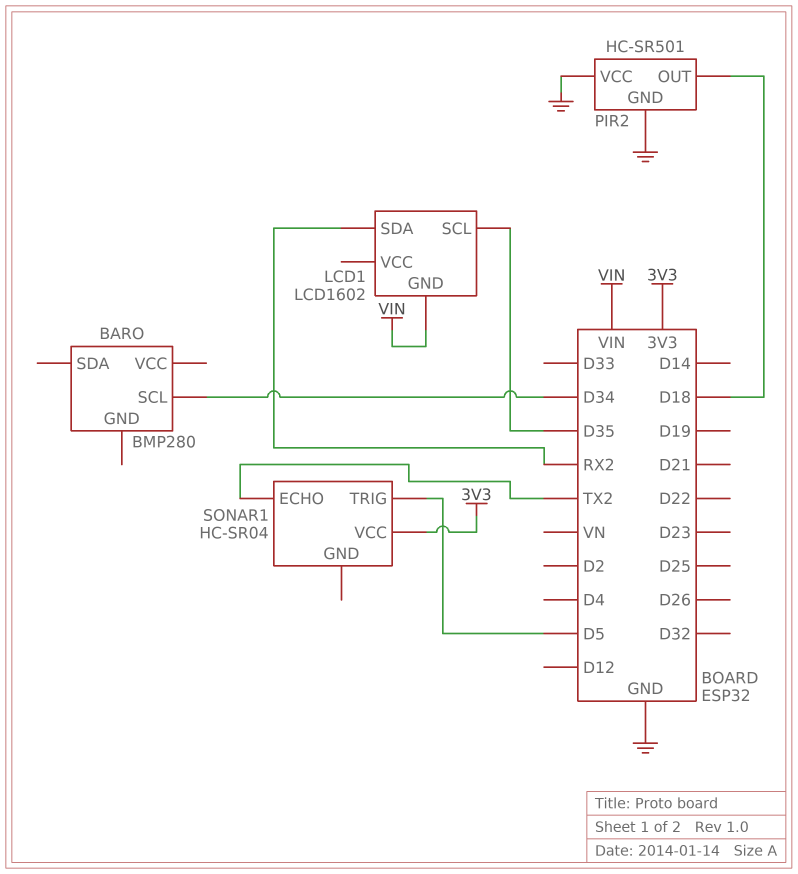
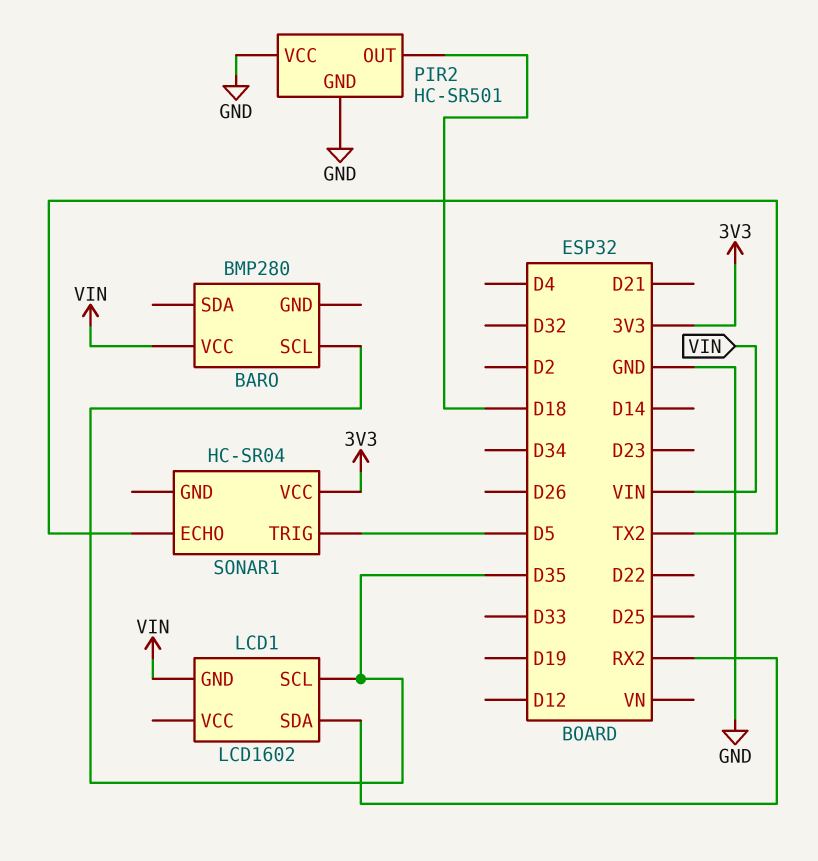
BARO pin SCL: D34 -> D35
BARO pin VCC: none -> VIN

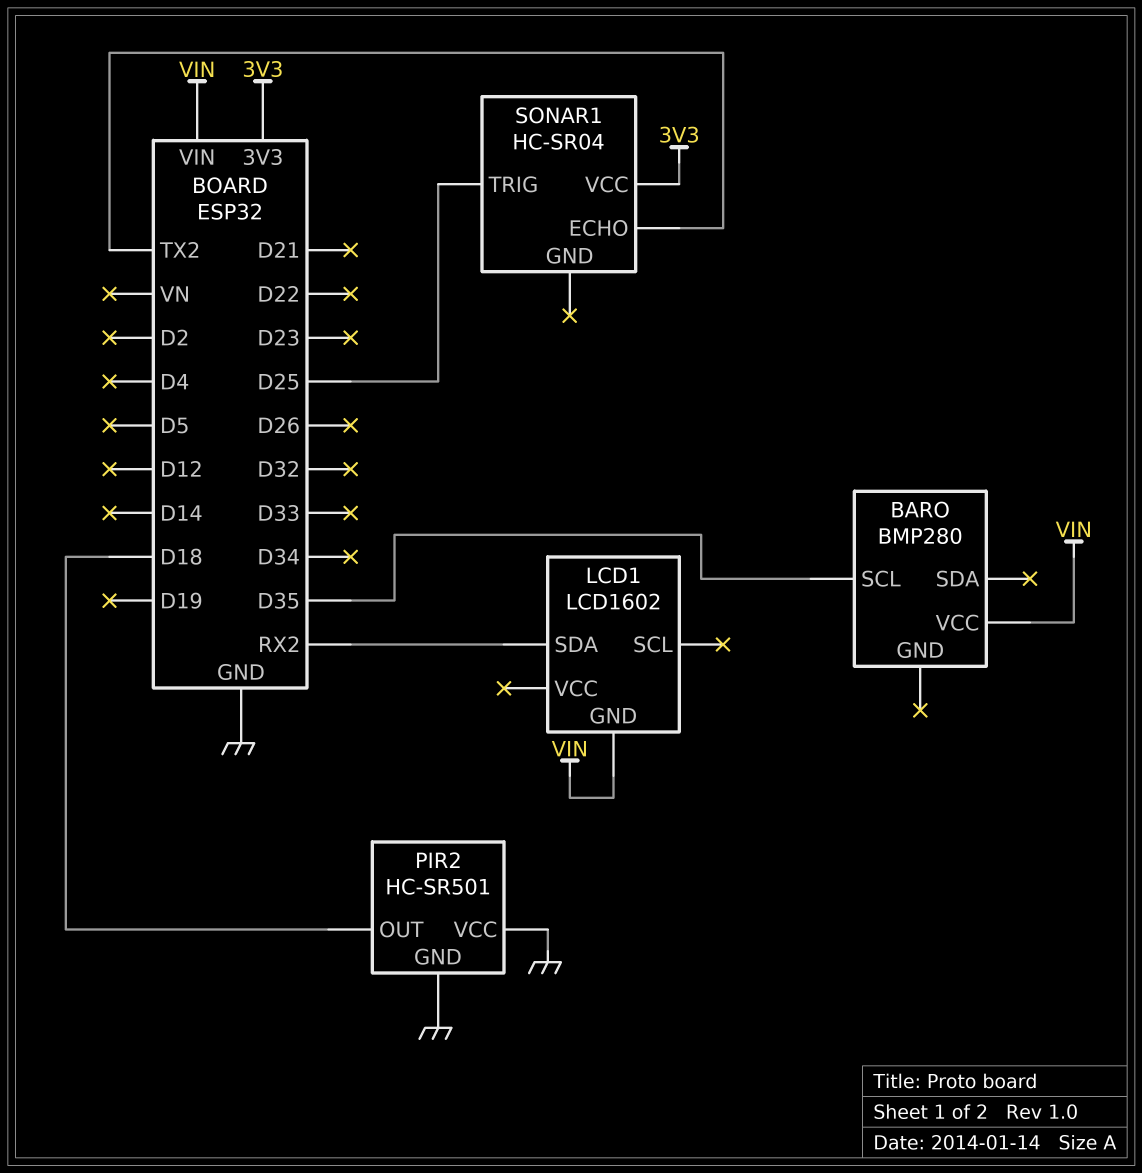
LCD1 pin SCL: D35 -> none
SONAR1 pin TRIG: D5 -> D25

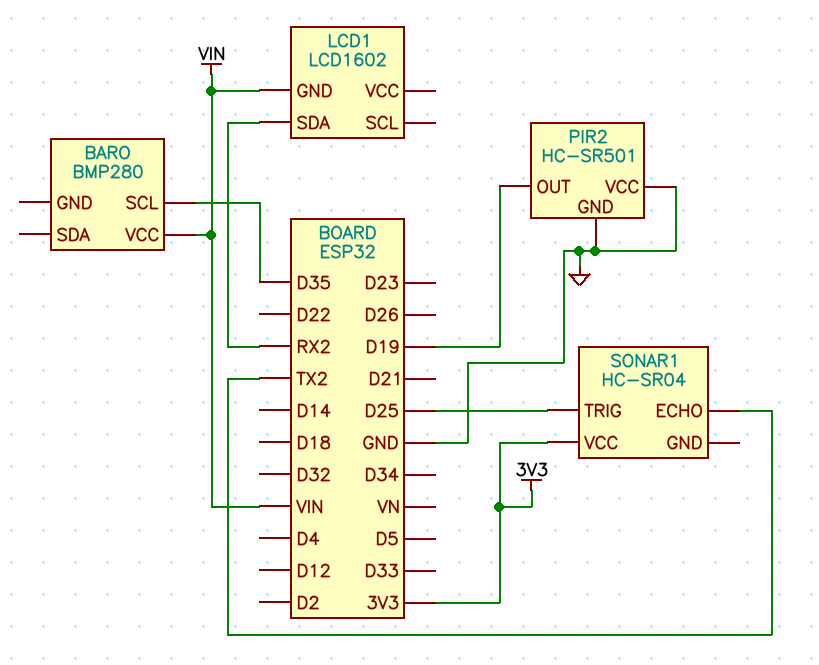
PIR2 pin OUT: D18 -> D19

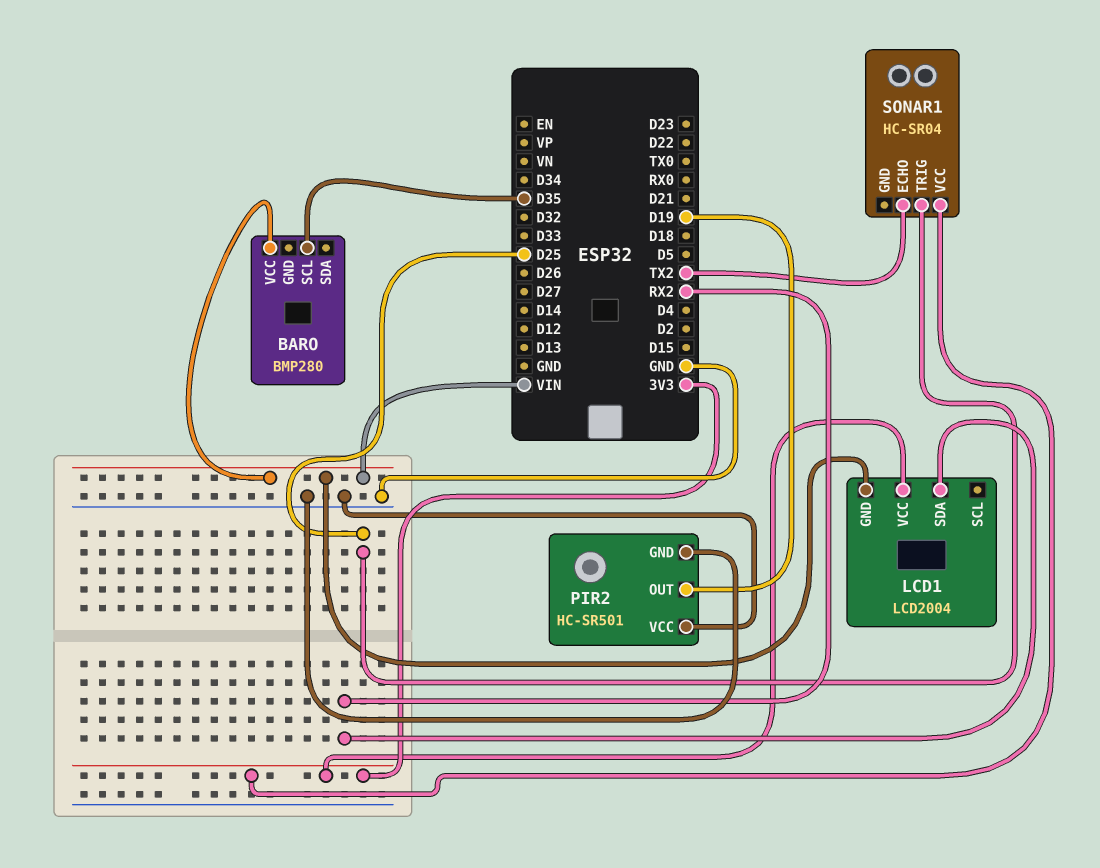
LCD1: LCD1602 -> LCD2004
LCD1 pin VCC: none -> 3V3

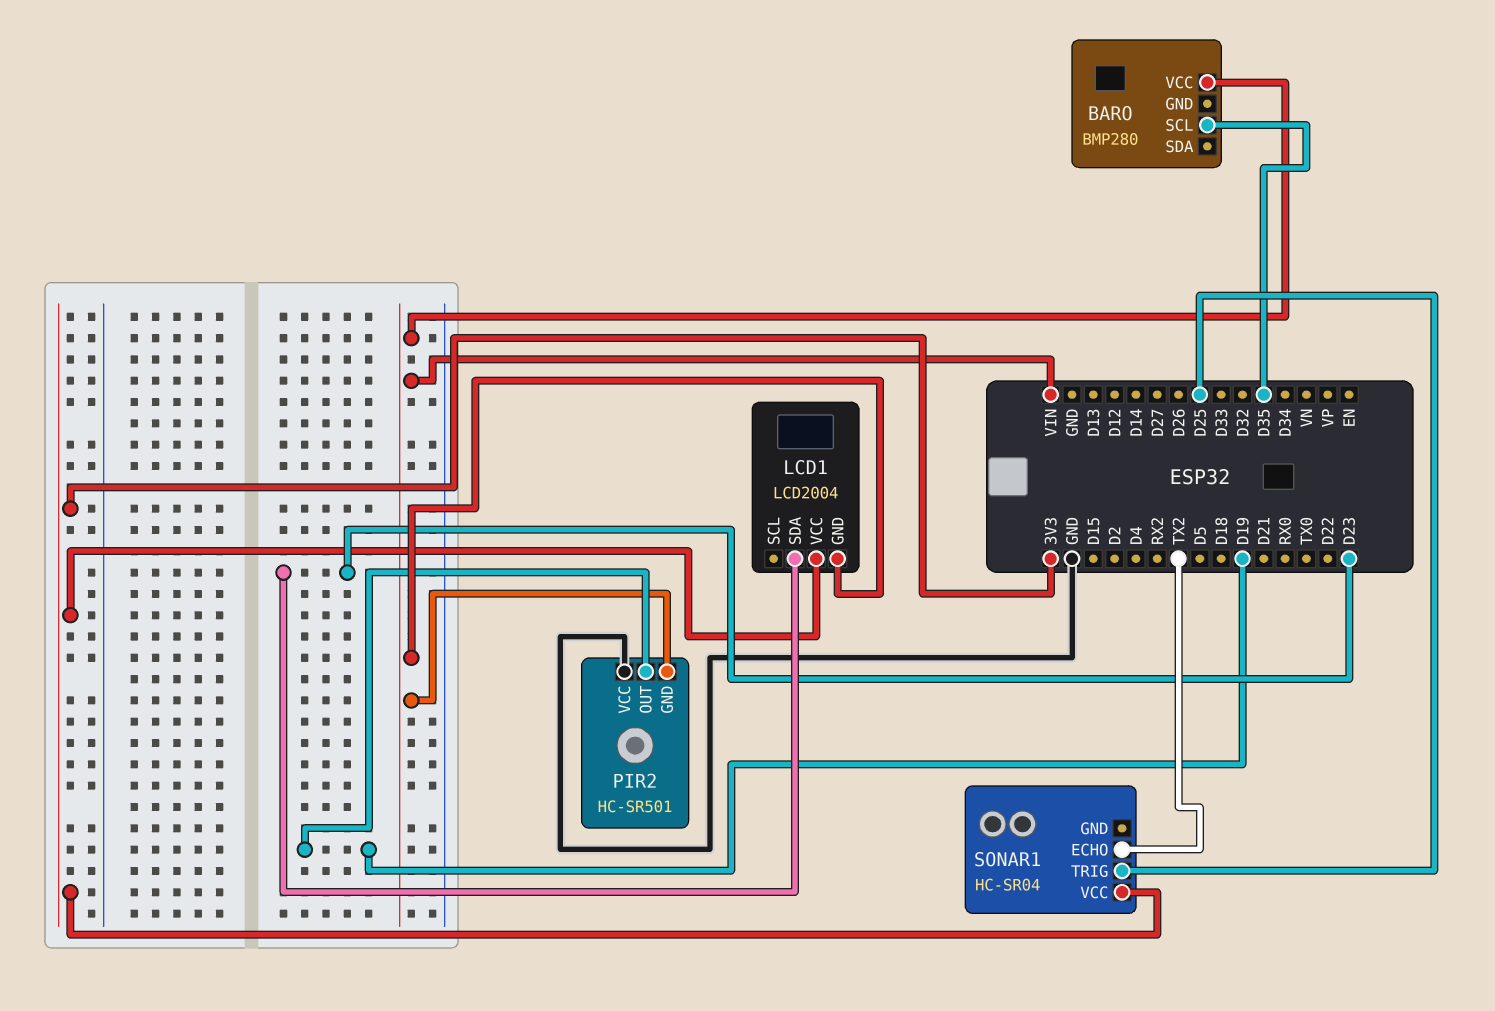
LCD1 pin SDA: RX2 -> D23
PIR2 pin GND: GND -> VIN

